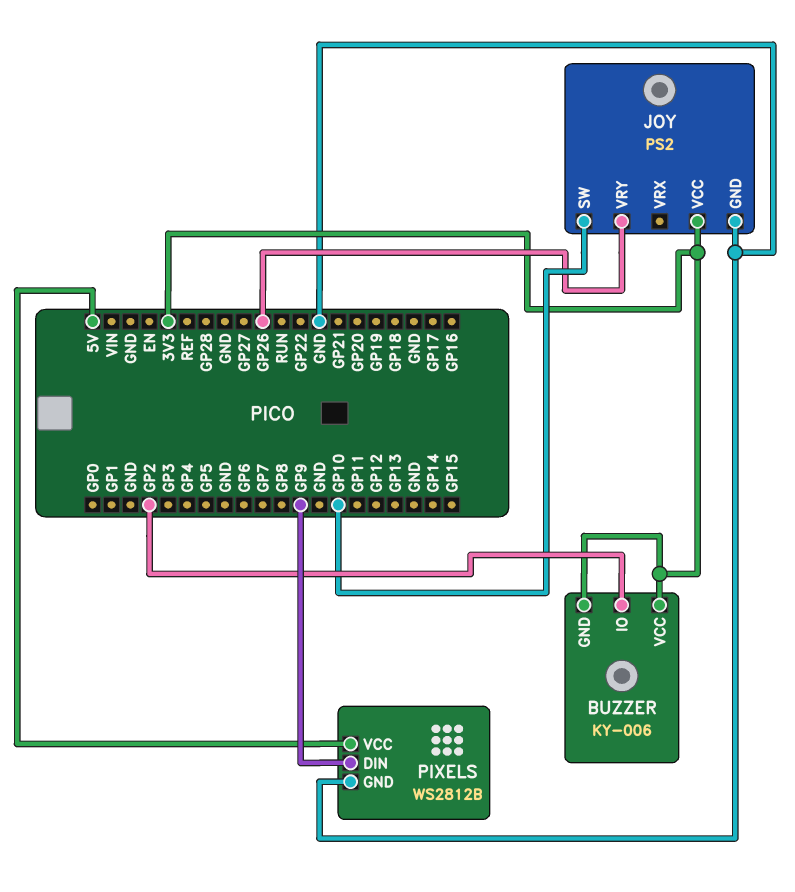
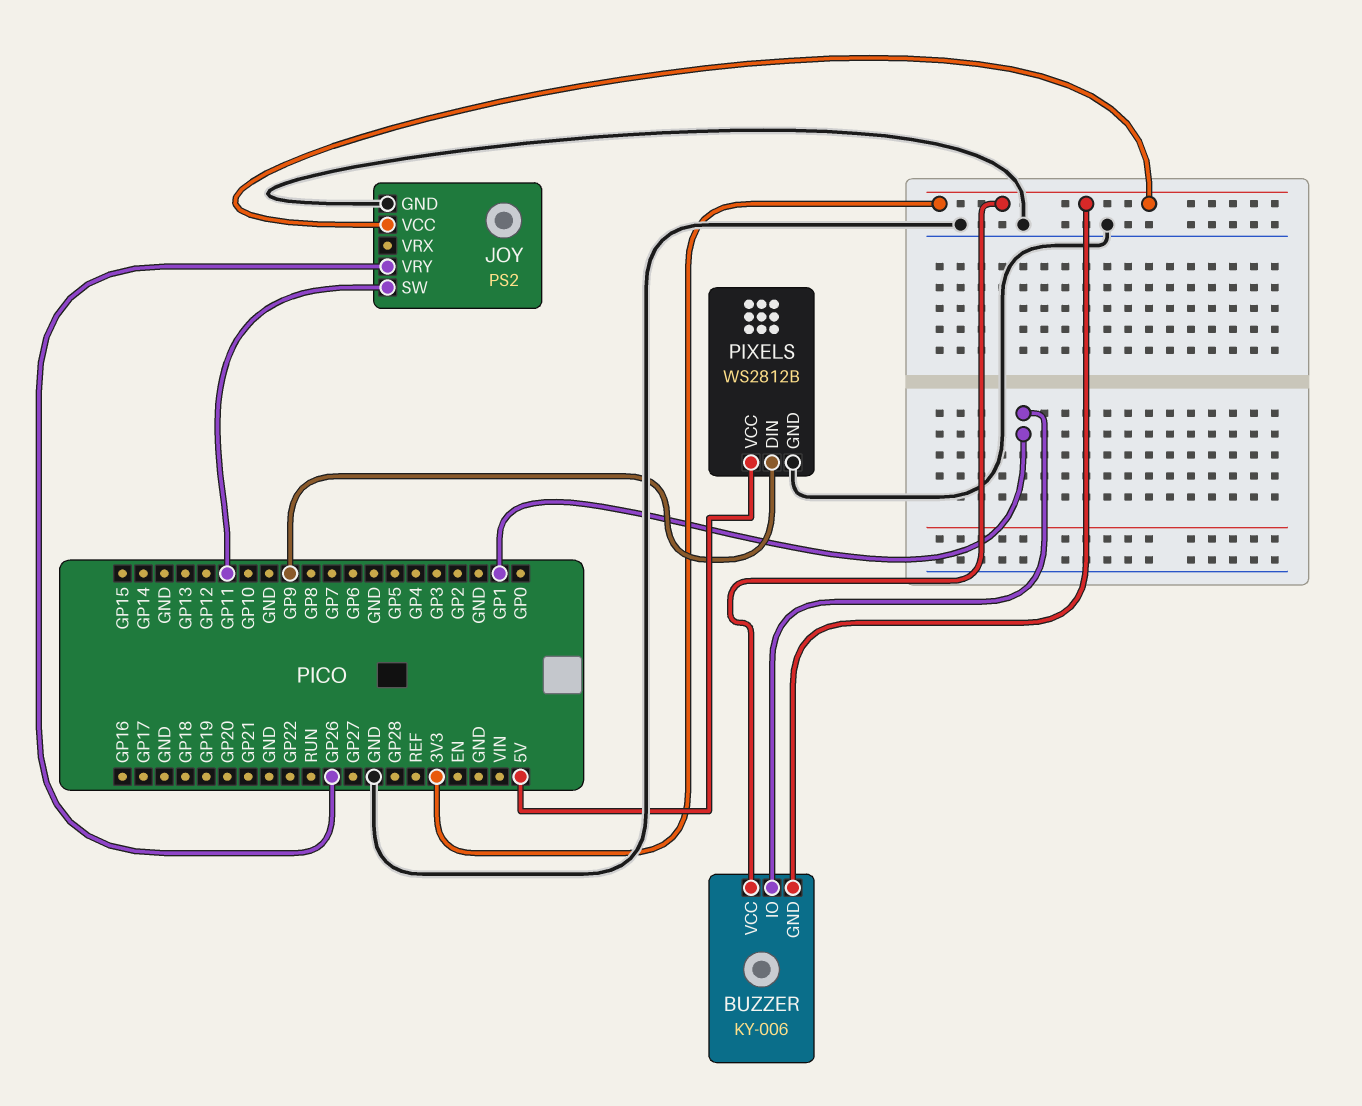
BUZZER pin IO: GP2 -> GP1
JOY pin SW: GP10 -> GP11

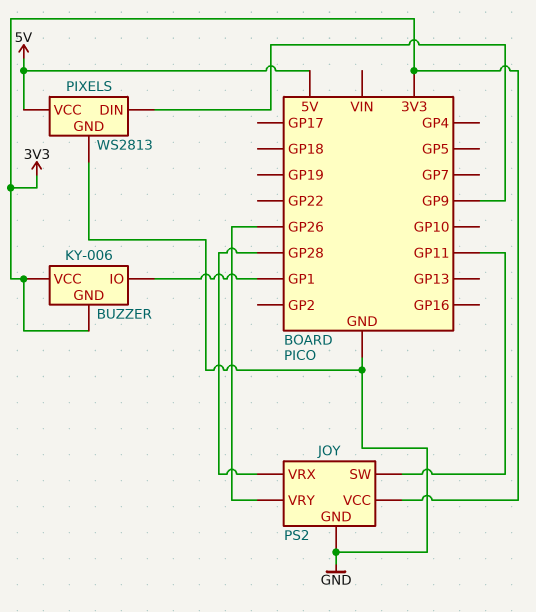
JOY pin VRX: none -> GP28
PIXELS: WS2812B -> WS2813

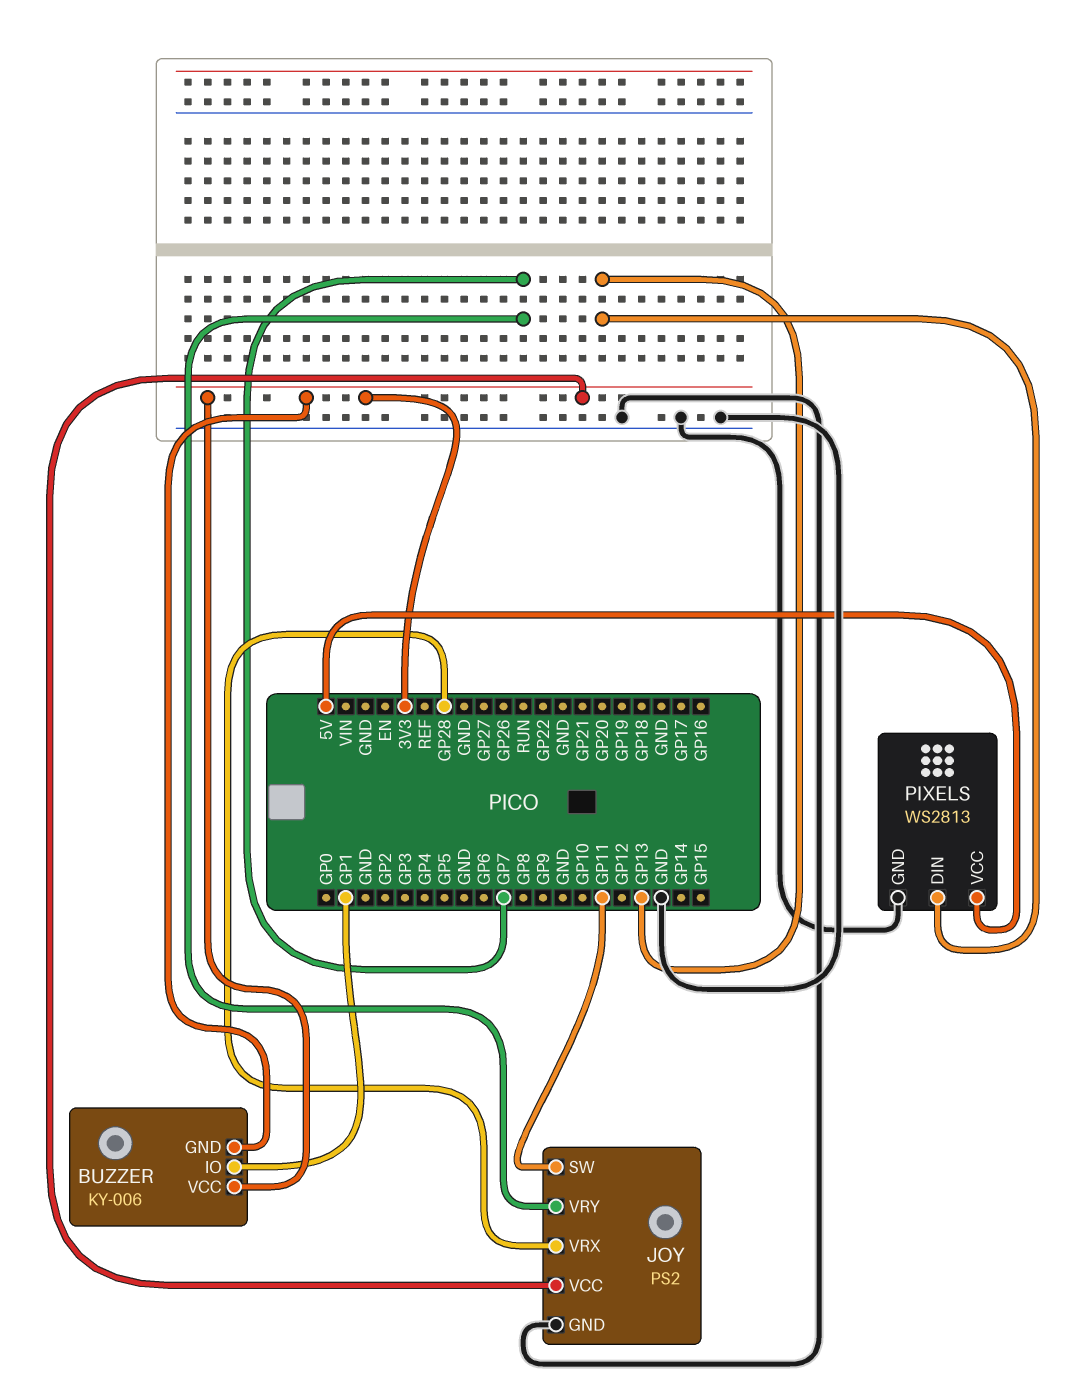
JOY pin VRY: GP26 -> GP7
PIXELS pin DIN: GP9 -> GP13

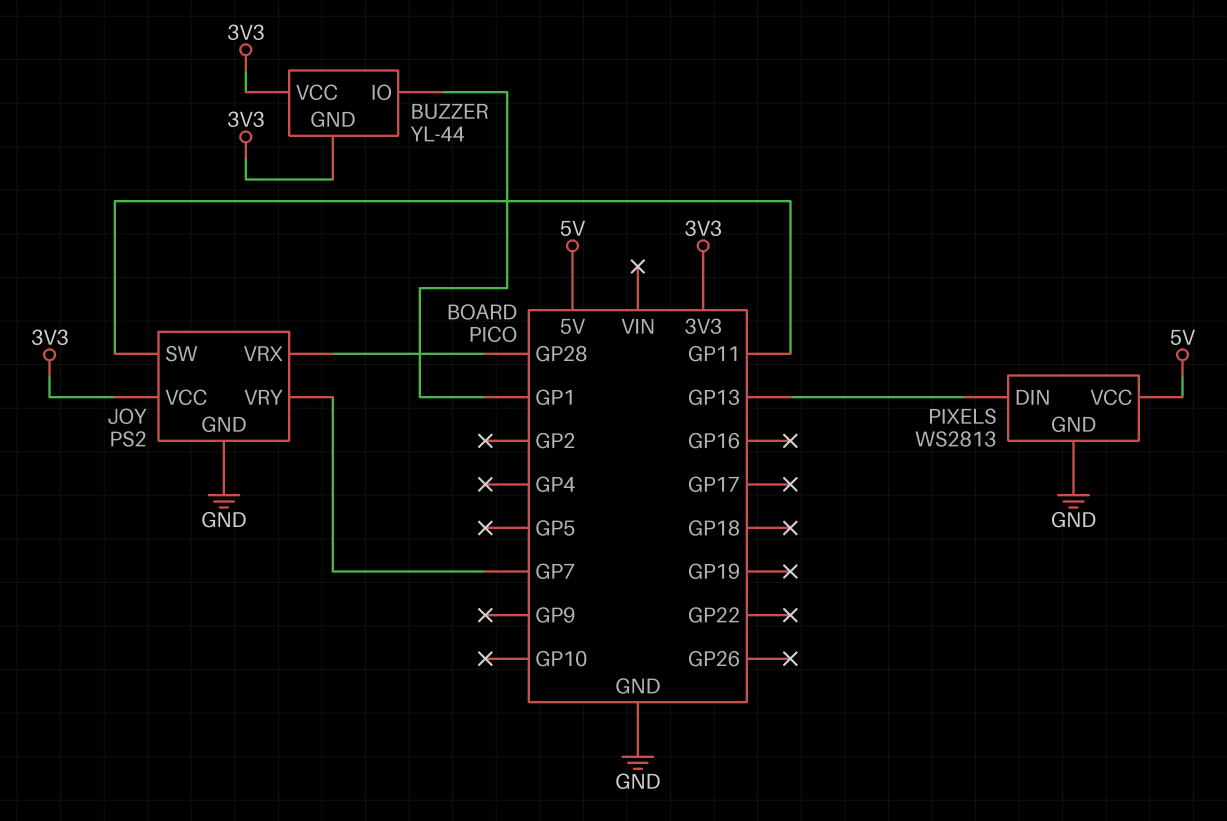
BUZZER: KY-006 -> YL-44

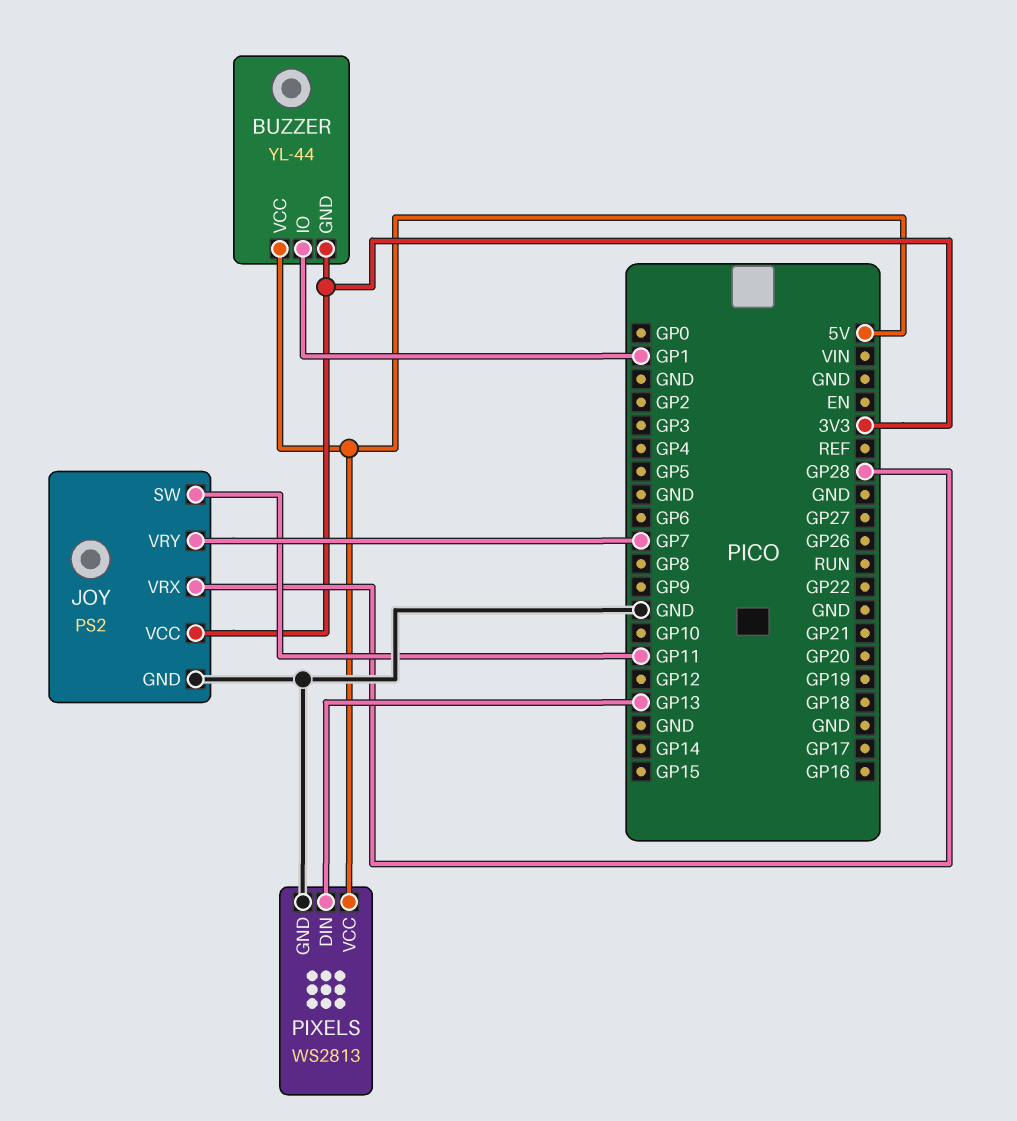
BUZZER pin VCC: 3V3 -> 5V

